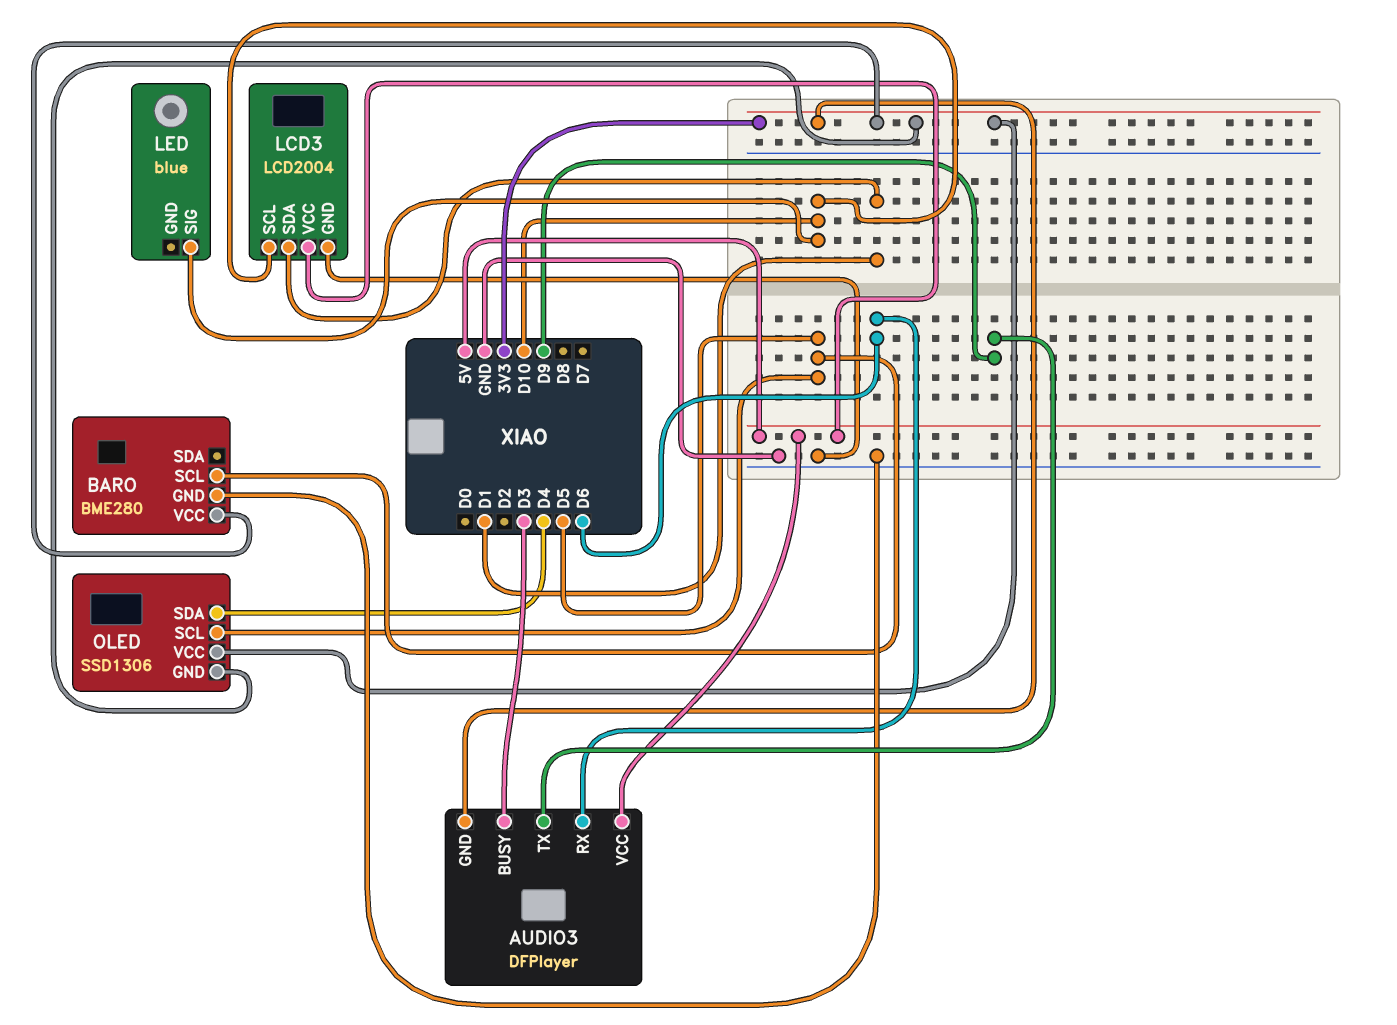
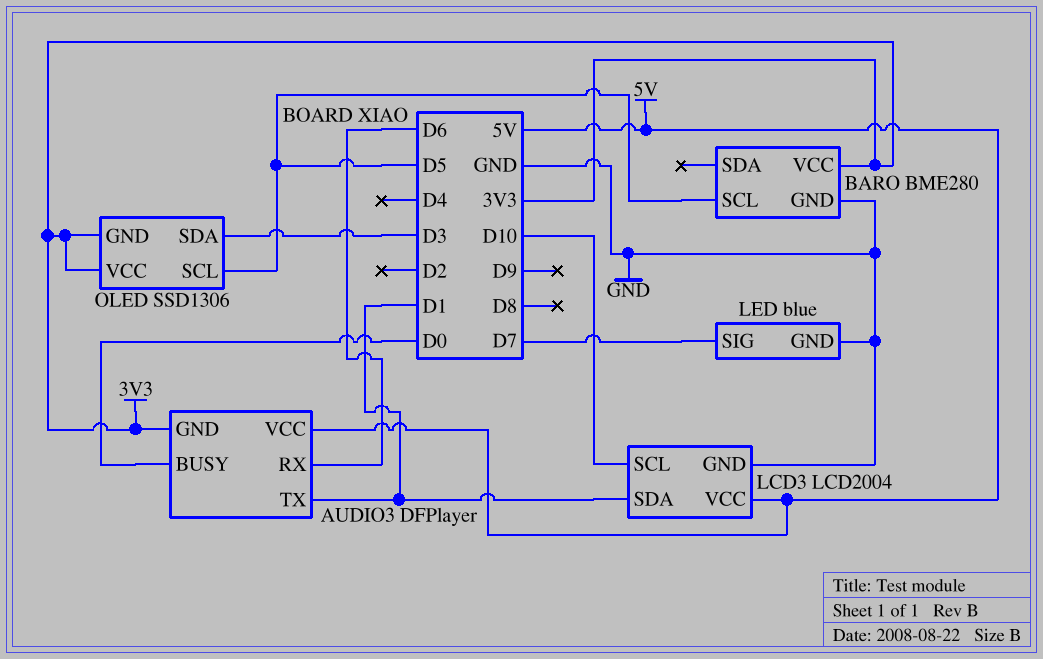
AUDIO3 pin BUSY: D3 -> D0
AUDIO3 pin TX: D9 -> D1
LED pin GND: none -> GND
LED pin SIG: D10 -> D7
OLED pin SDA: D4 -> D3

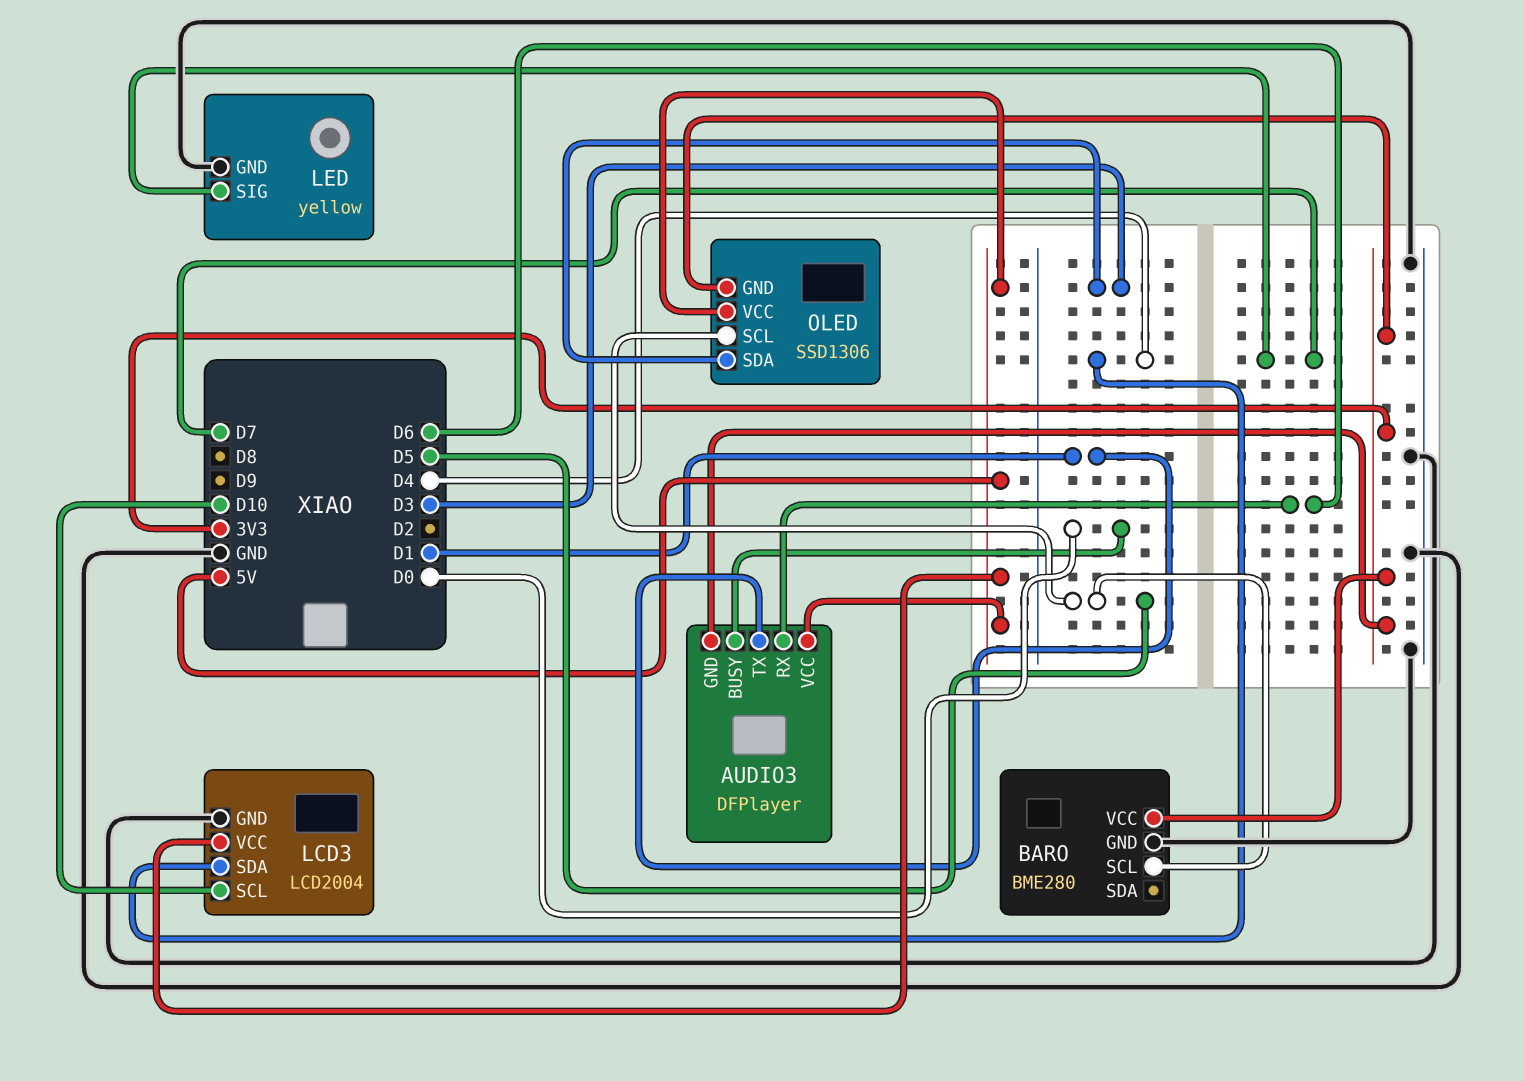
LCD3 pin SDA: D1 -> D4
LED: blue -> yellow
OLED pin VCC: 3V3 -> 5V

